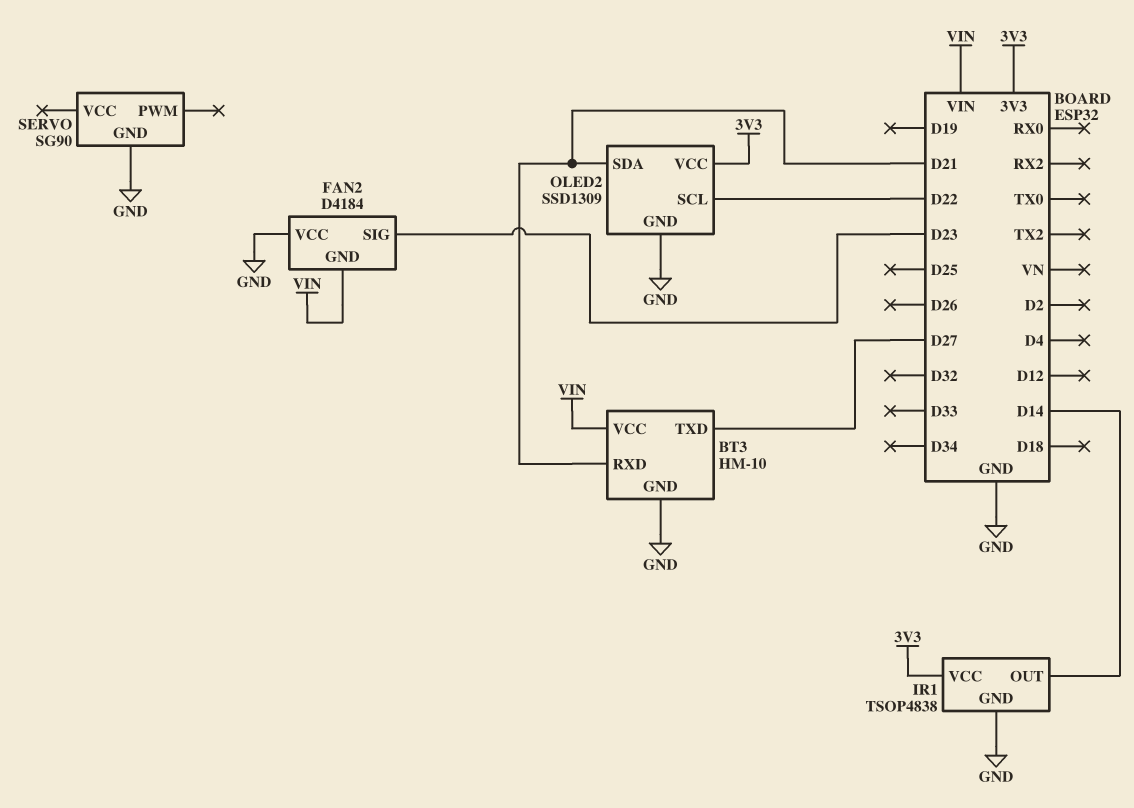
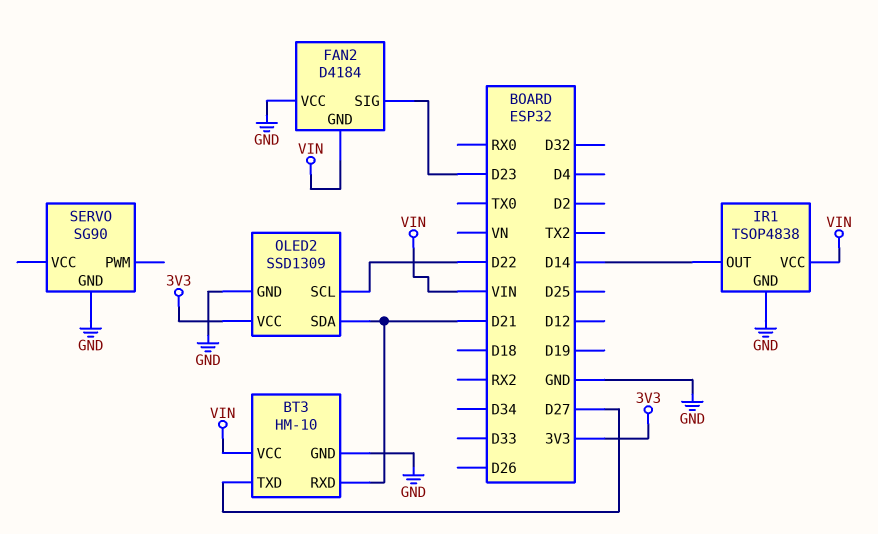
IR1 pin VCC: 3V3 -> VIN

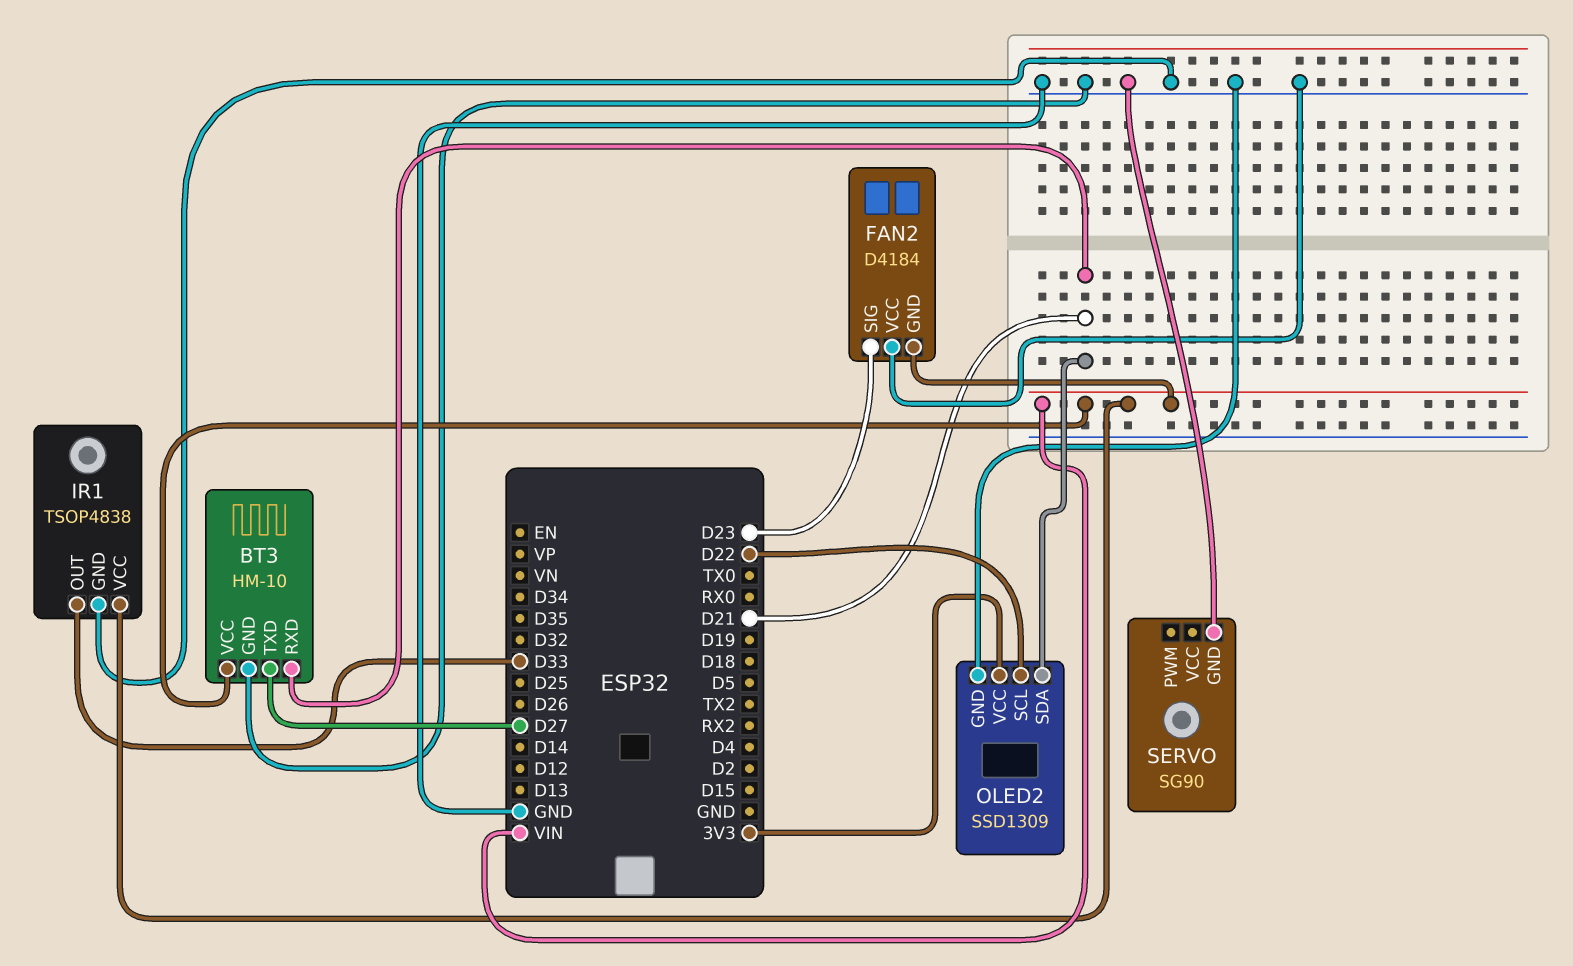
IR1 pin OUT: D14 -> D33

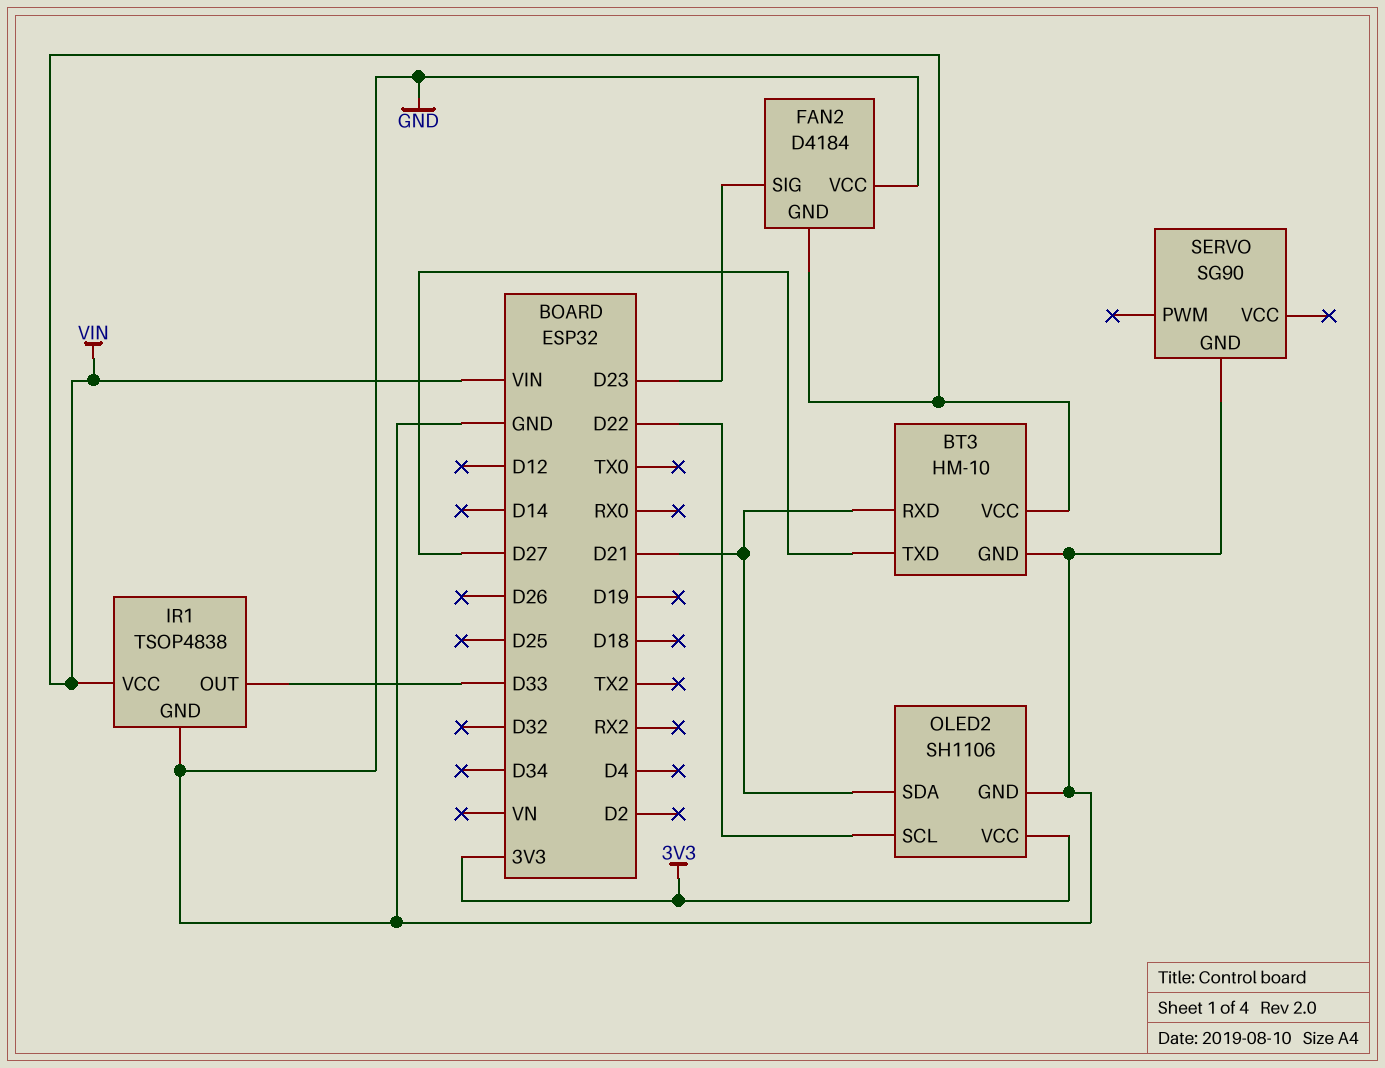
OLED2: SSD1309 -> SH1106

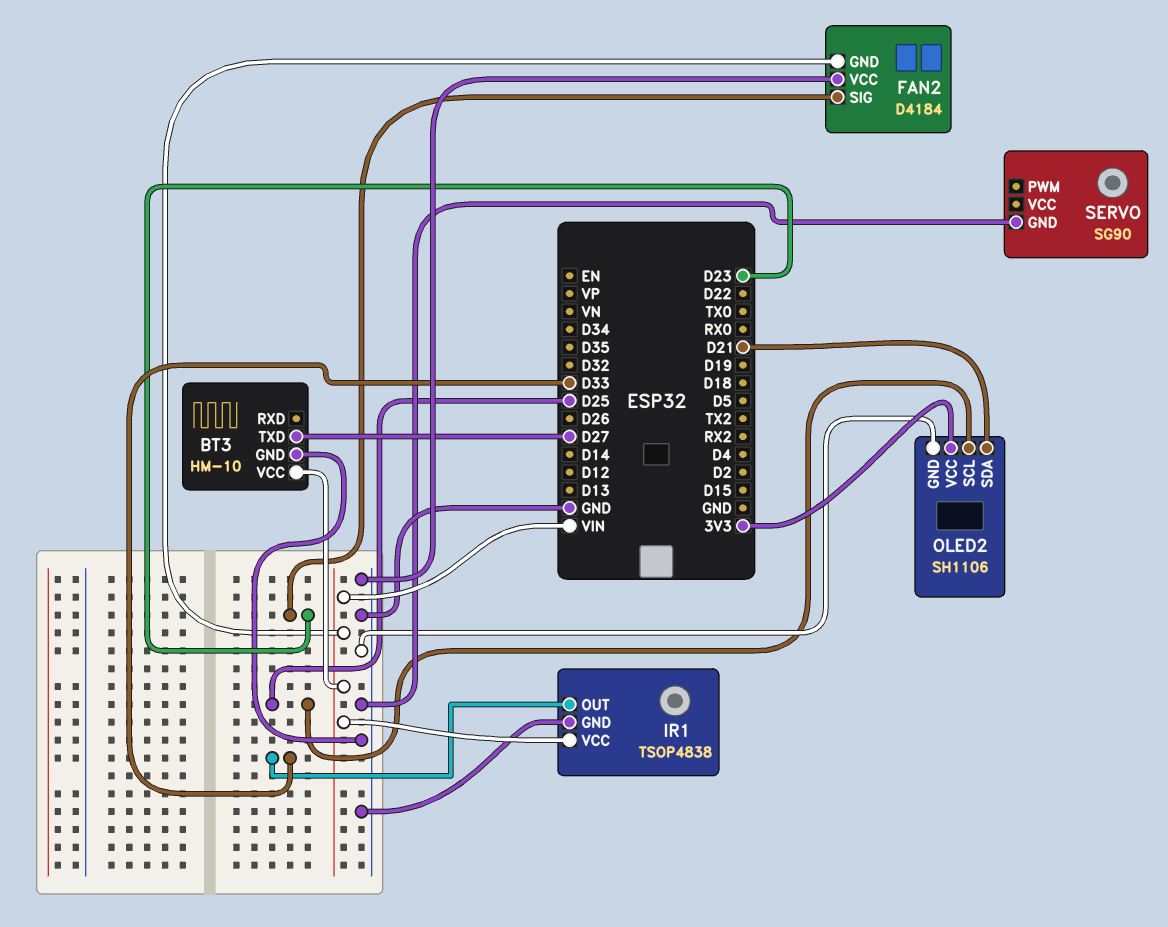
BT3 pin RXD: D21 -> none
OLED2 pin SCL: D22 -> D25

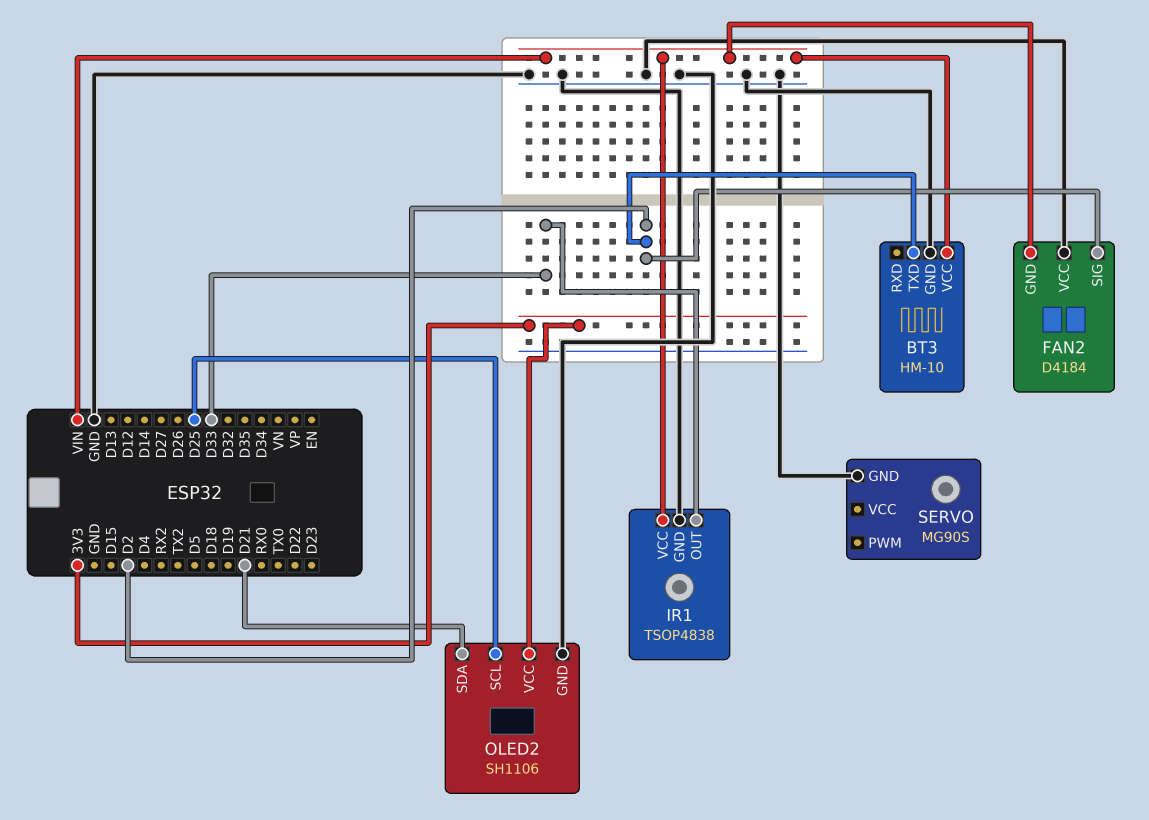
BT3 pin TXD: D27 -> D2
FAN2 pin SIG: D23 -> D2
SERVO: SG90 -> MG90S

